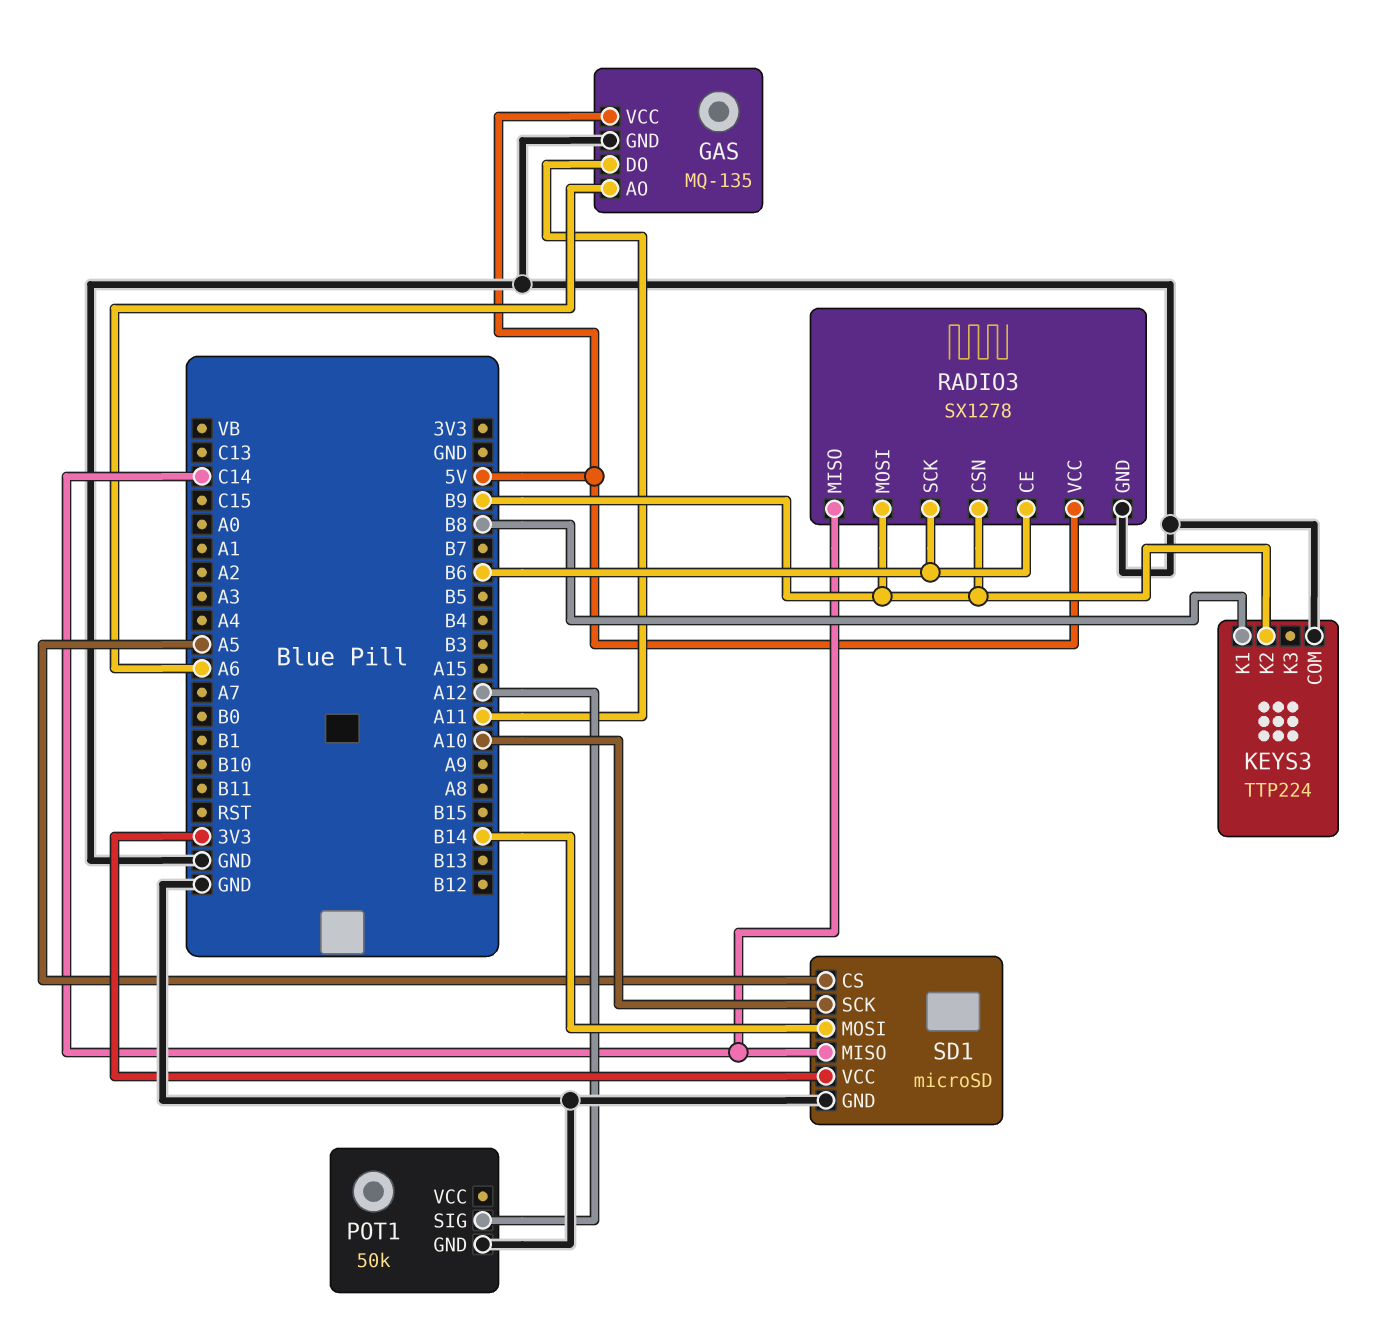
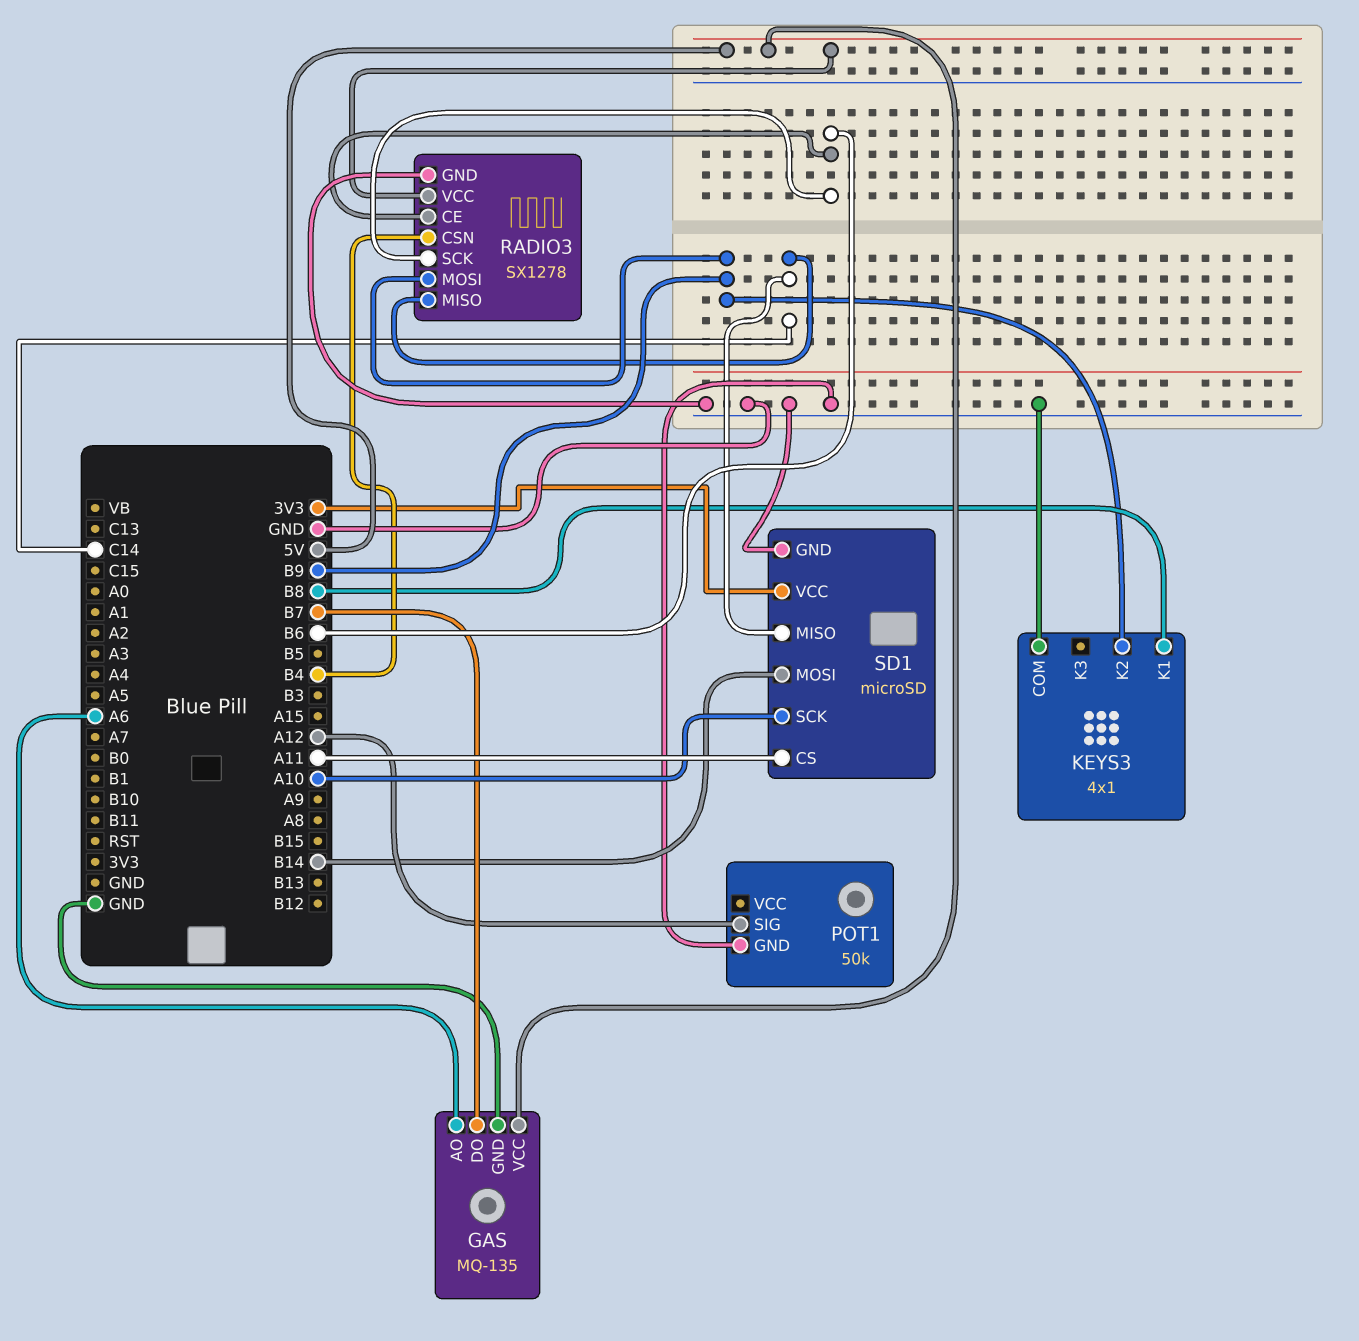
GAS pin DO: A11 -> B7
KEYS3: TTP224 -> 4x1
RADIO3 pin CSN: B9 -> B4
SD1 pin CS: A5 -> A11

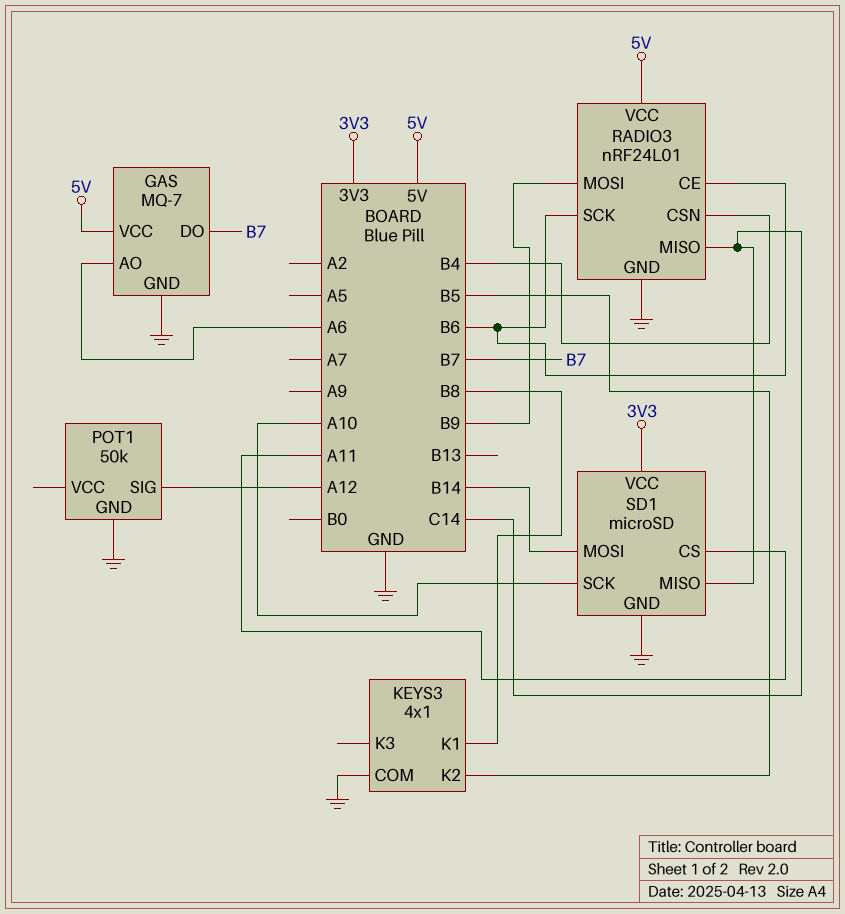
GAS: MQ-135 -> MQ-7
KEYS3 pin K2: B9 -> B5
RADIO3: SX1278 -> nRF24L01

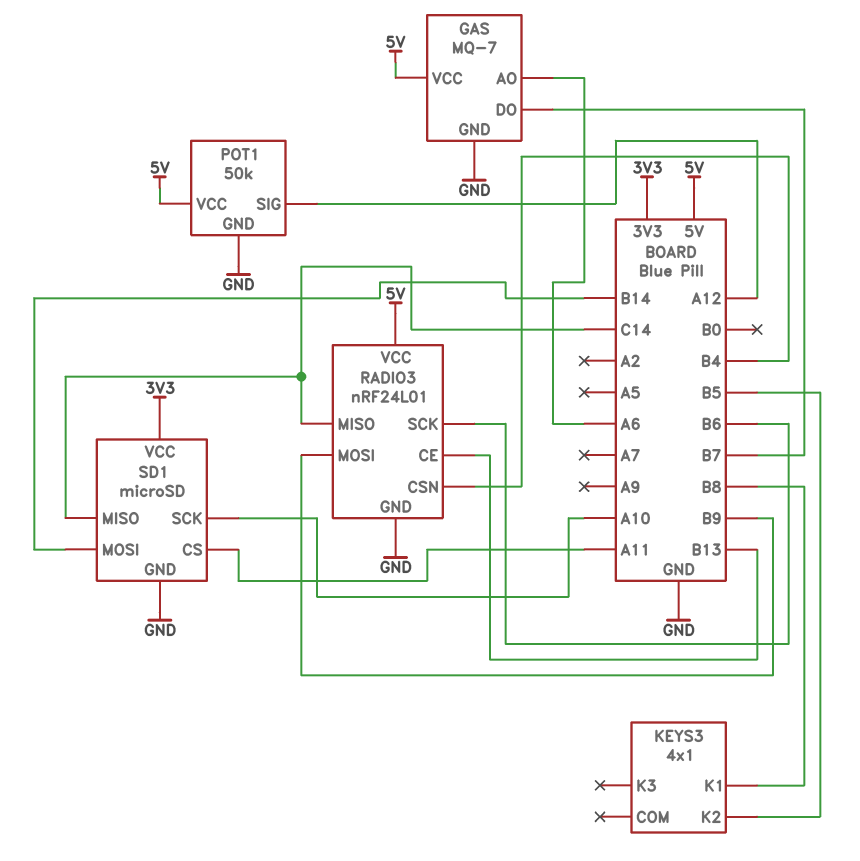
KEYS3 pin COM: GND -> none
POT1 pin VCC: none -> 5V
RADIO3 pin CE: B6 -> B13

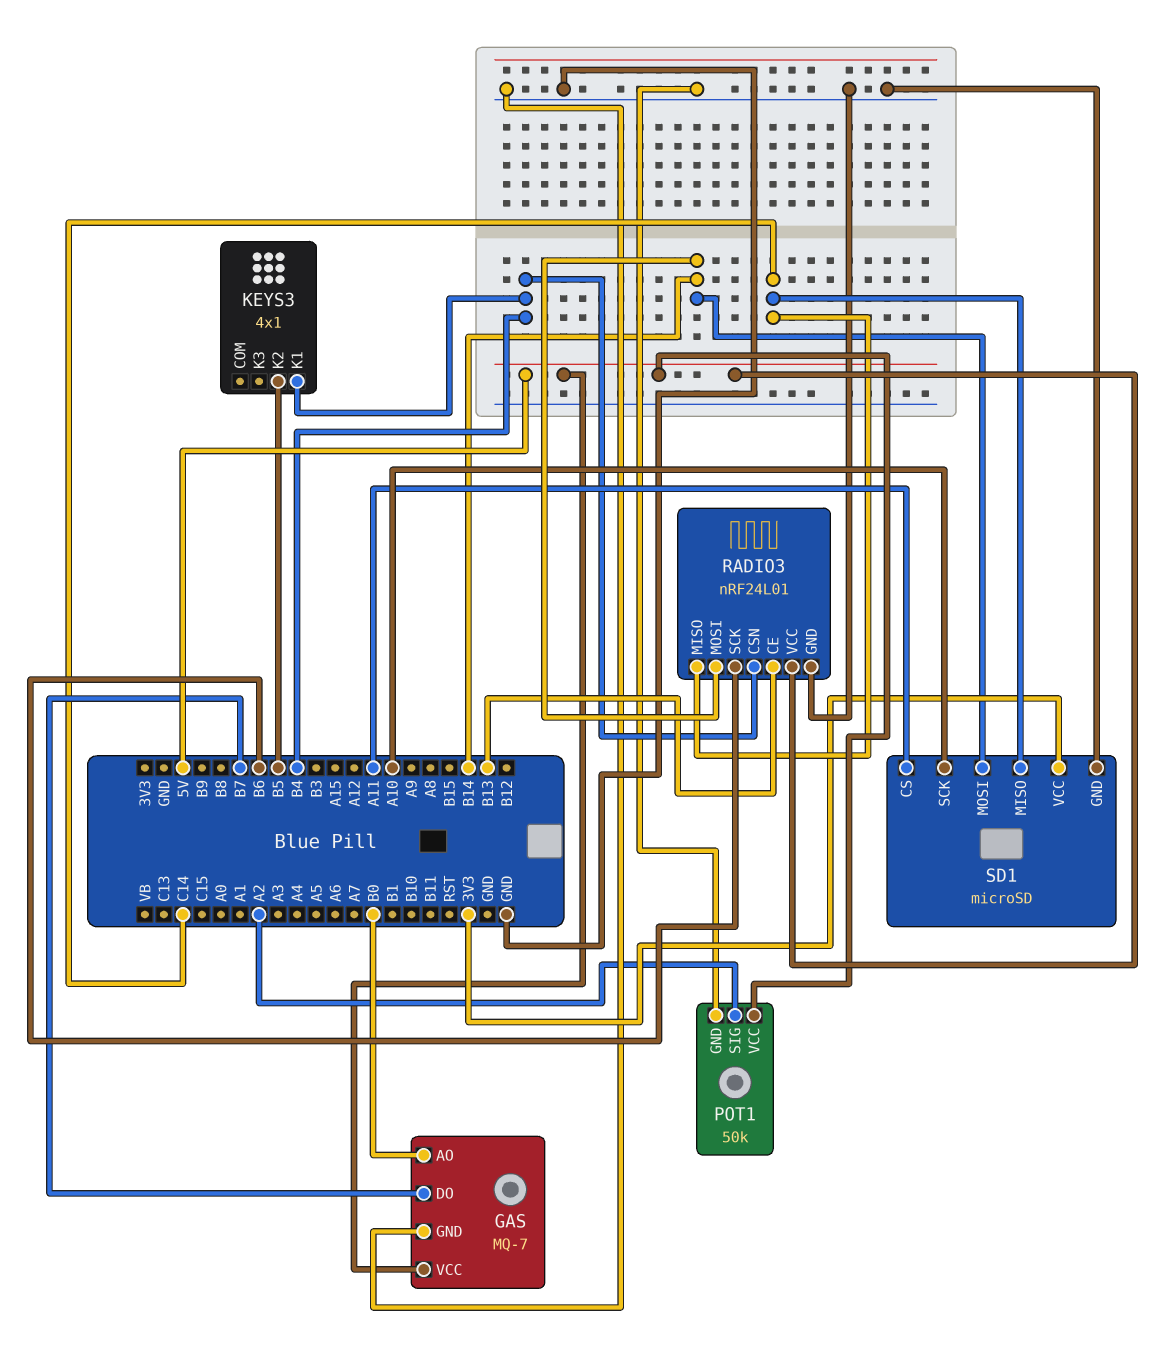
GAS pin AO: A6 -> B0
KEYS3 pin K1: B8 -> B4
POT1 pin SIG: A12 -> A2
RADIO3 pin MOSI: B9 -> B14

